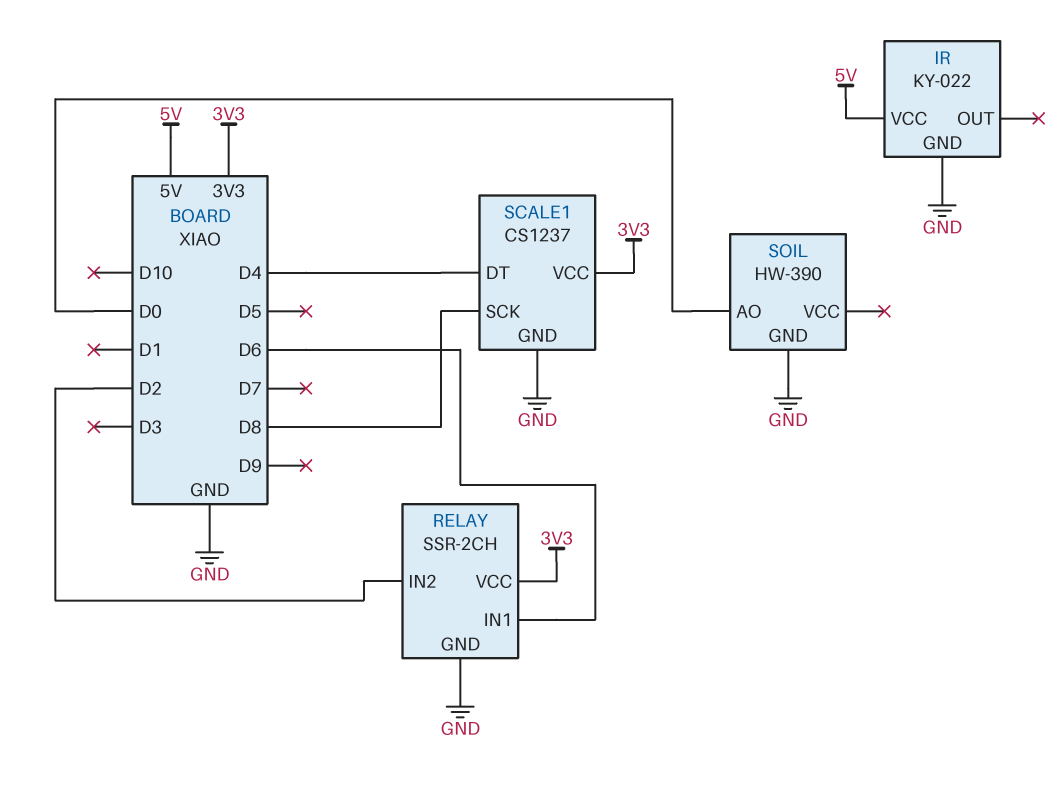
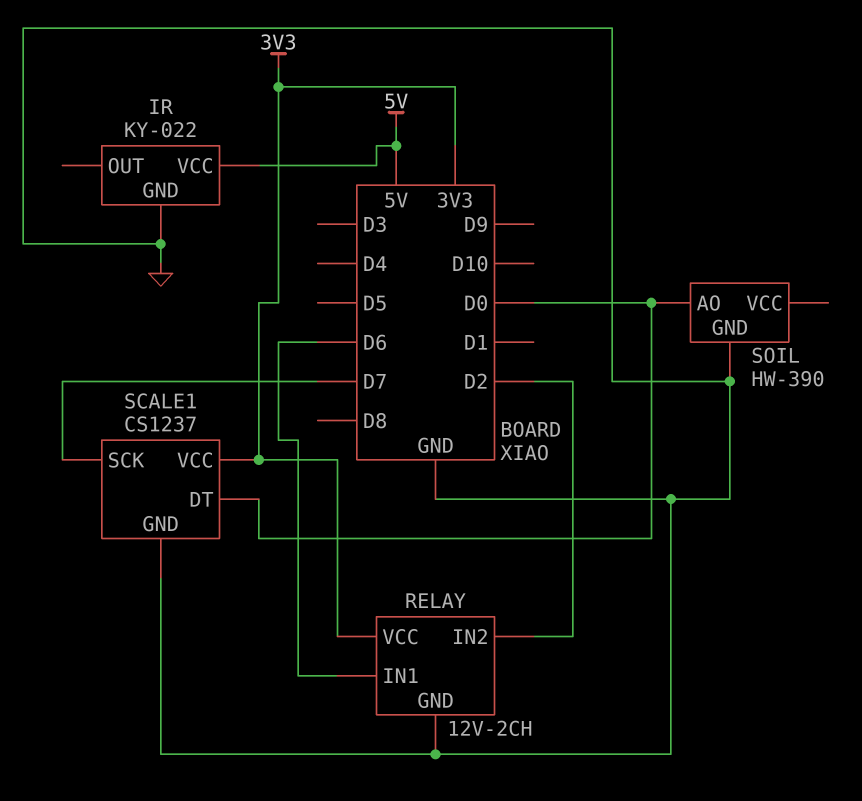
RELAY: SSR-2CH -> 12V-2CH
SCALE1 pin DT: D4 -> D0
SCALE1 pin SCK: D8 -> D7

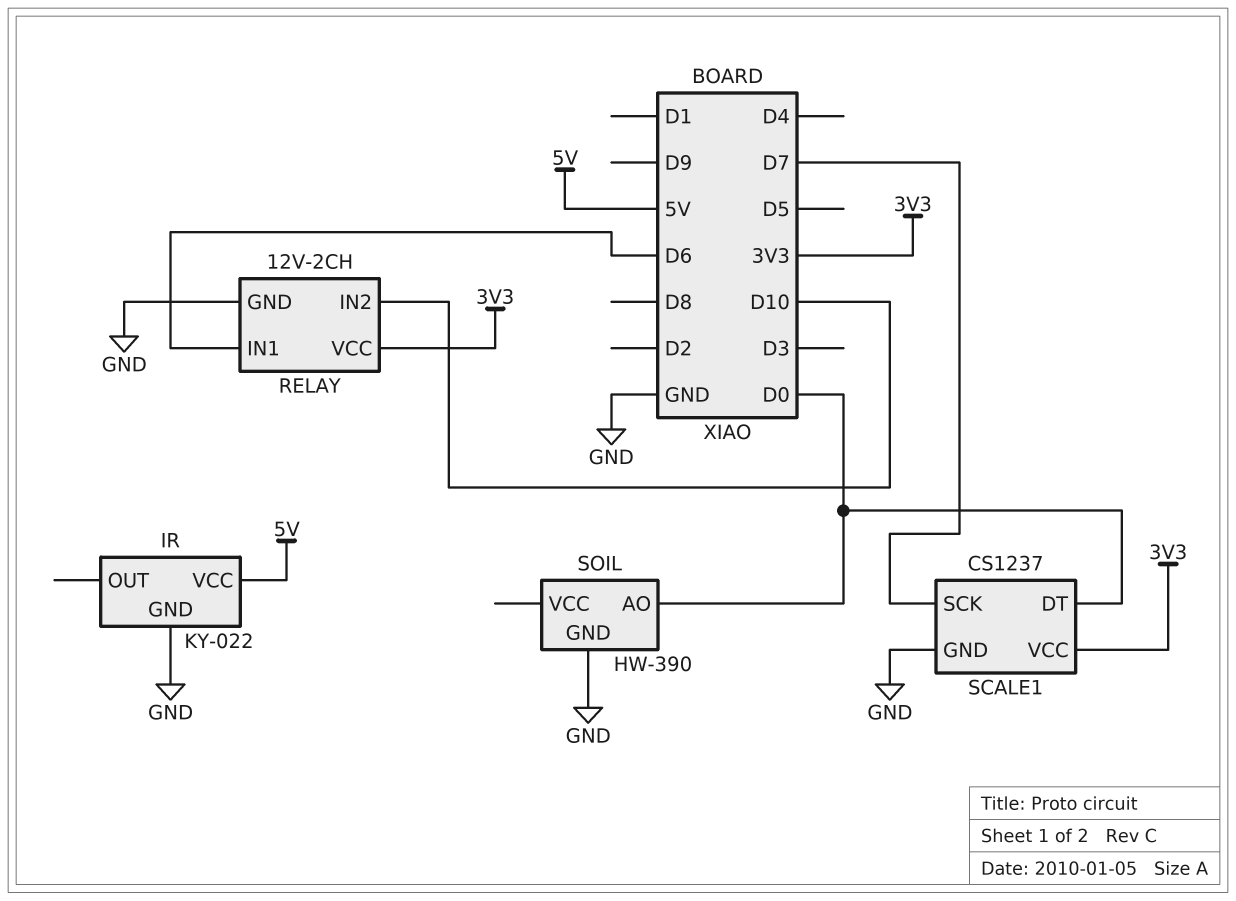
RELAY pin IN2: D2 -> D10

